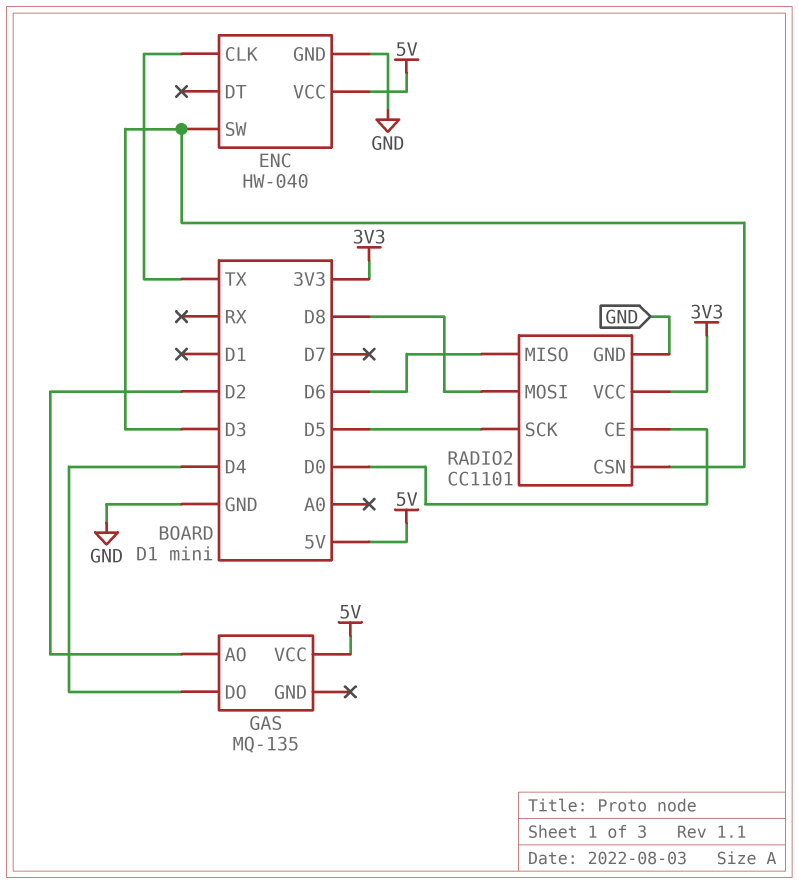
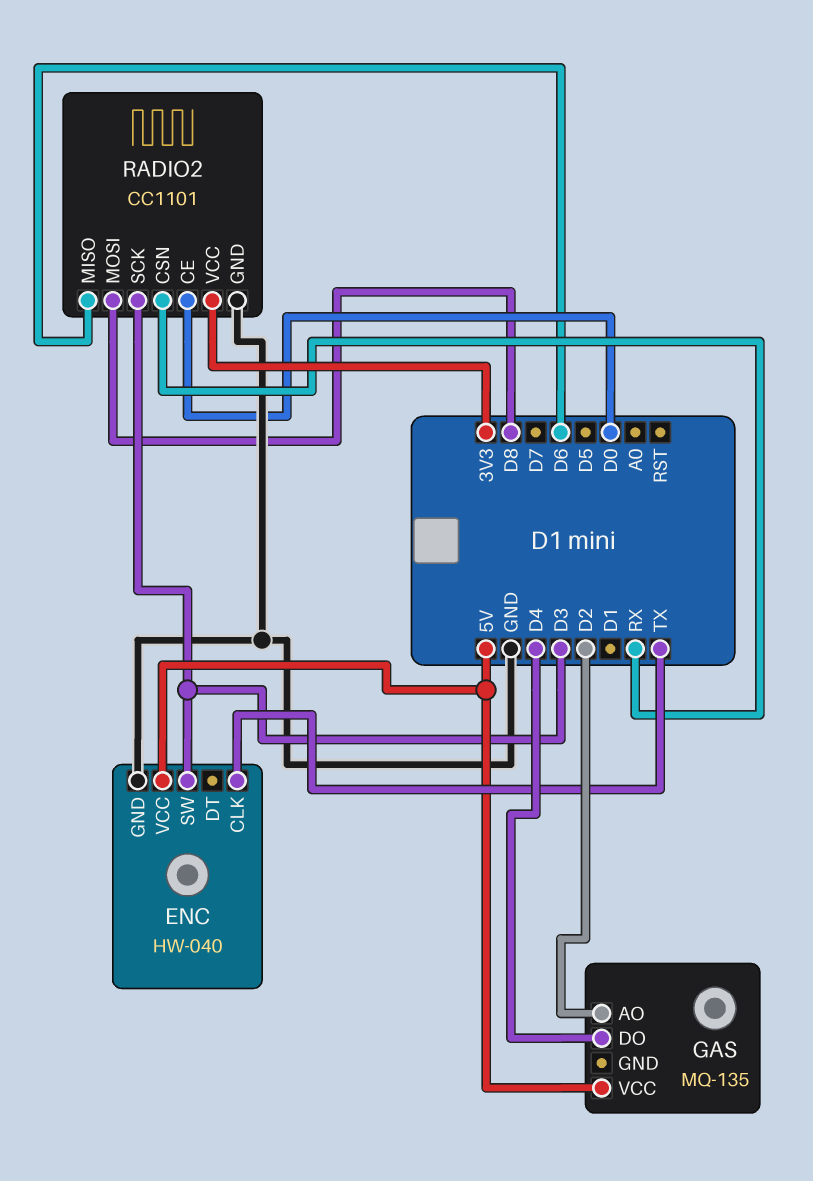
RADIO2 pin CSN: D3 -> RX
RADIO2 pin SCK: D5 -> D3

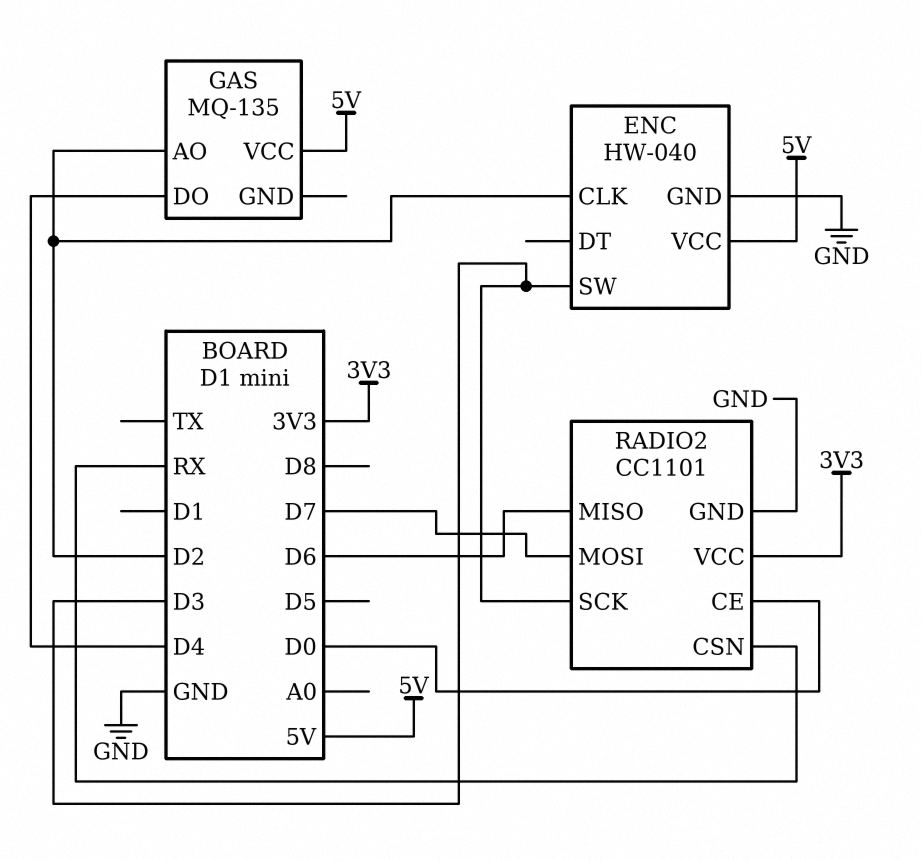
ENC pin CLK: TX -> D2
RADIO2 pin MOSI: D8 -> D7

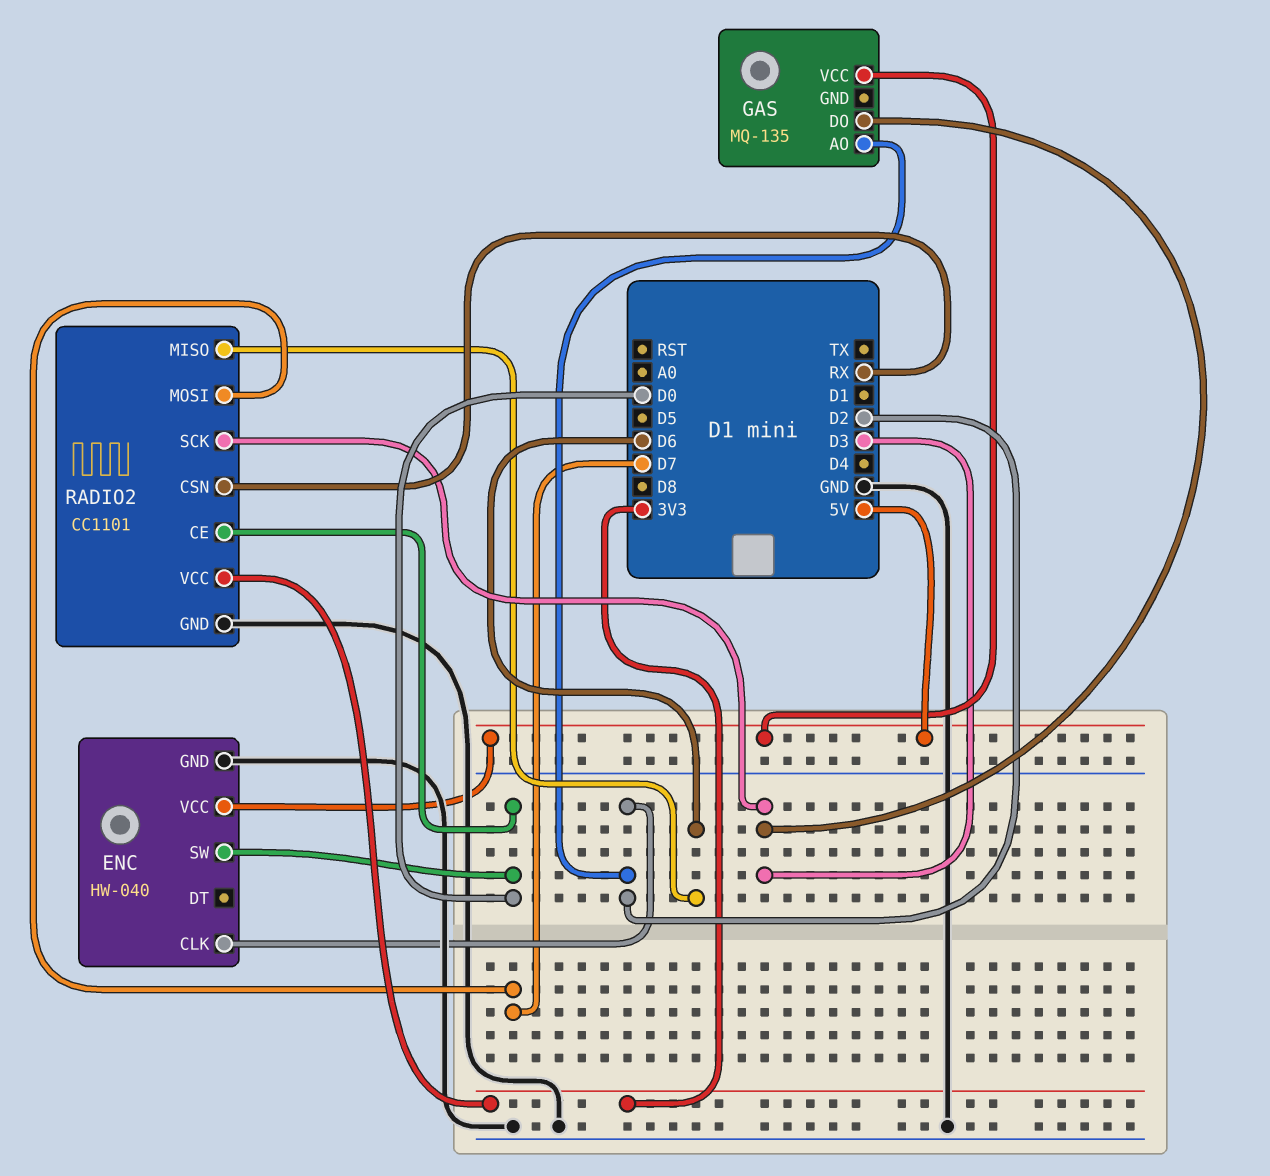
ENC pin SW: D3 -> D0
GAS pin DO: D4 -> D3

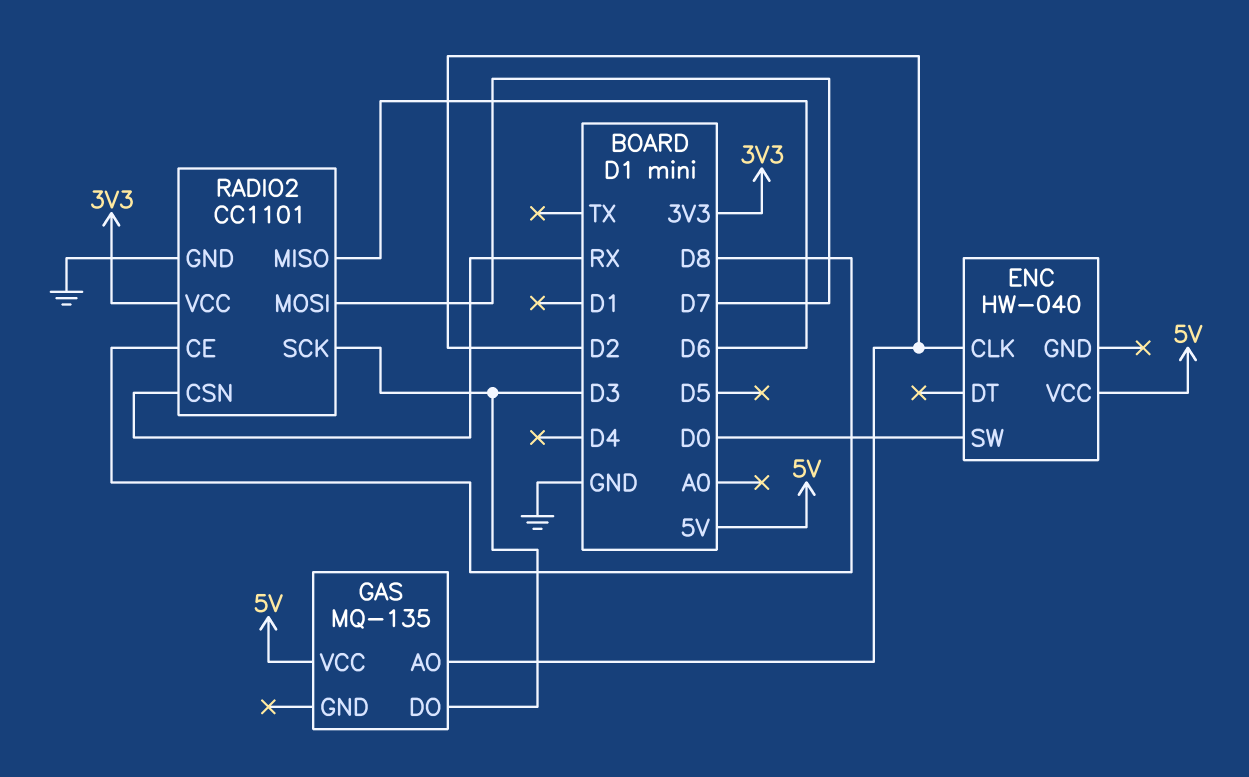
ENC pin GND: GND -> none
RADIO2 pin CE: D0 -> D8

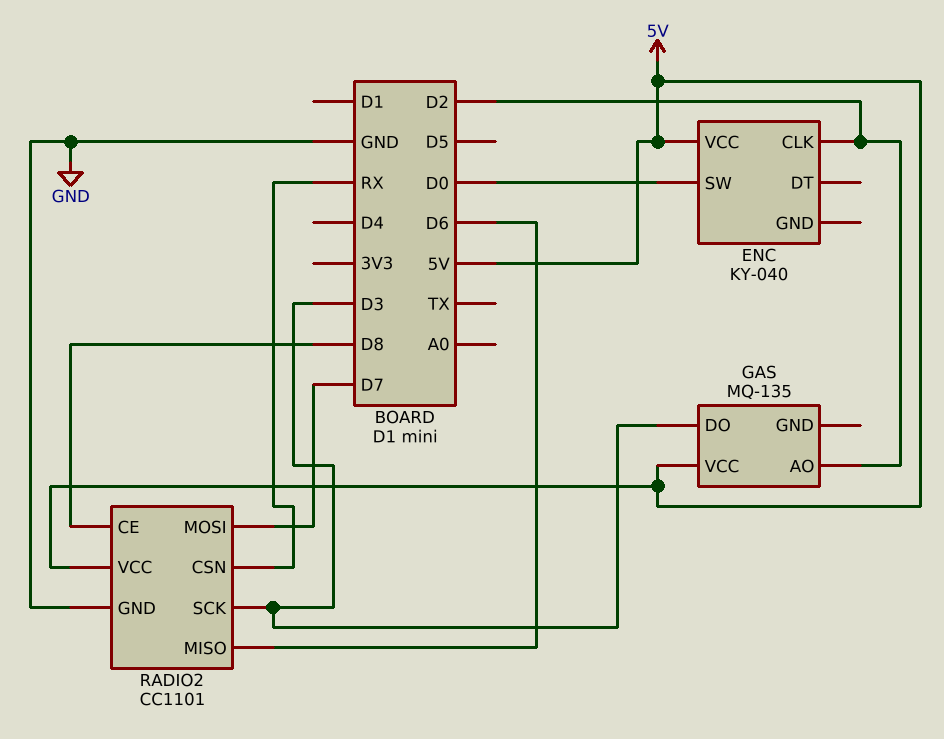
ENC: HW-040 -> KY-040
RADIO2 pin VCC: 3V3 -> 5V

